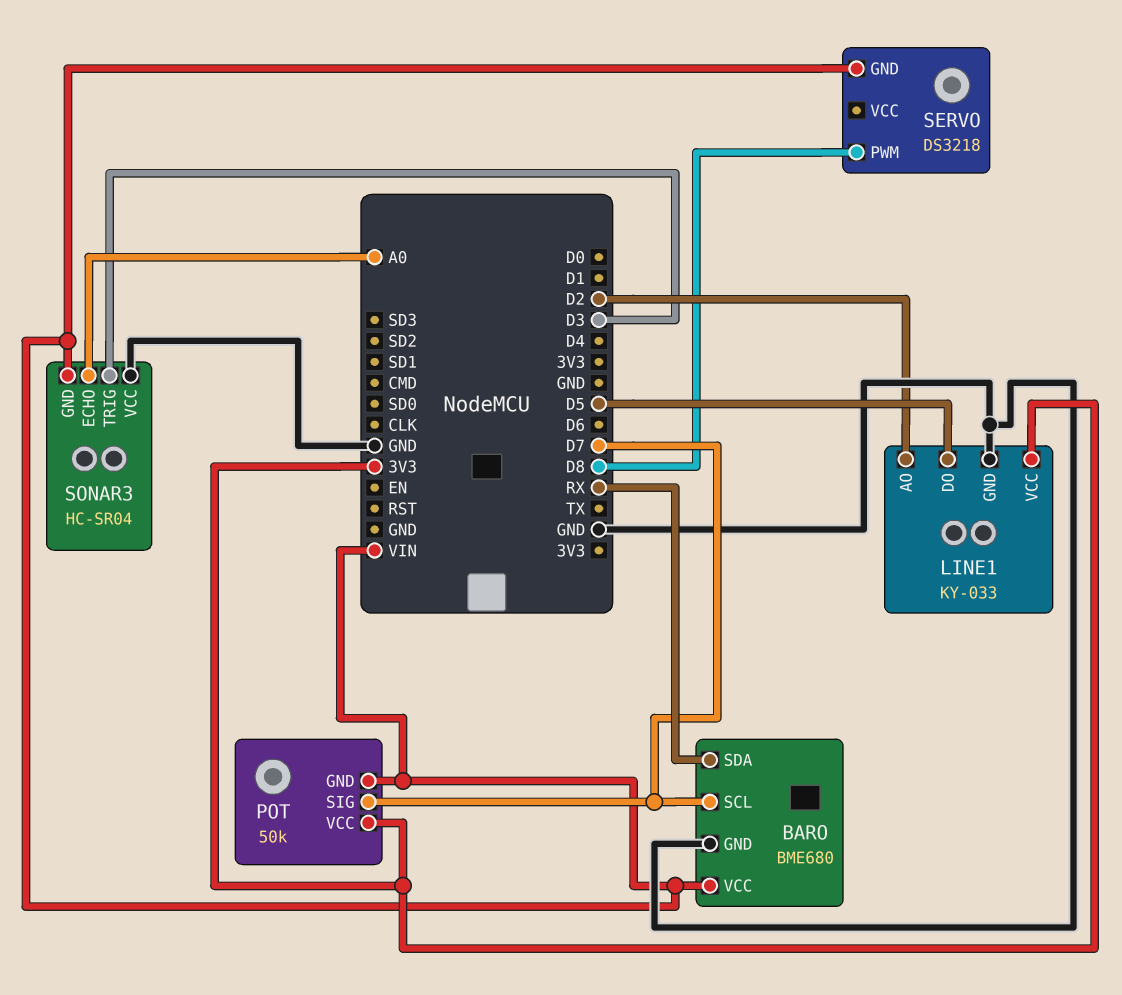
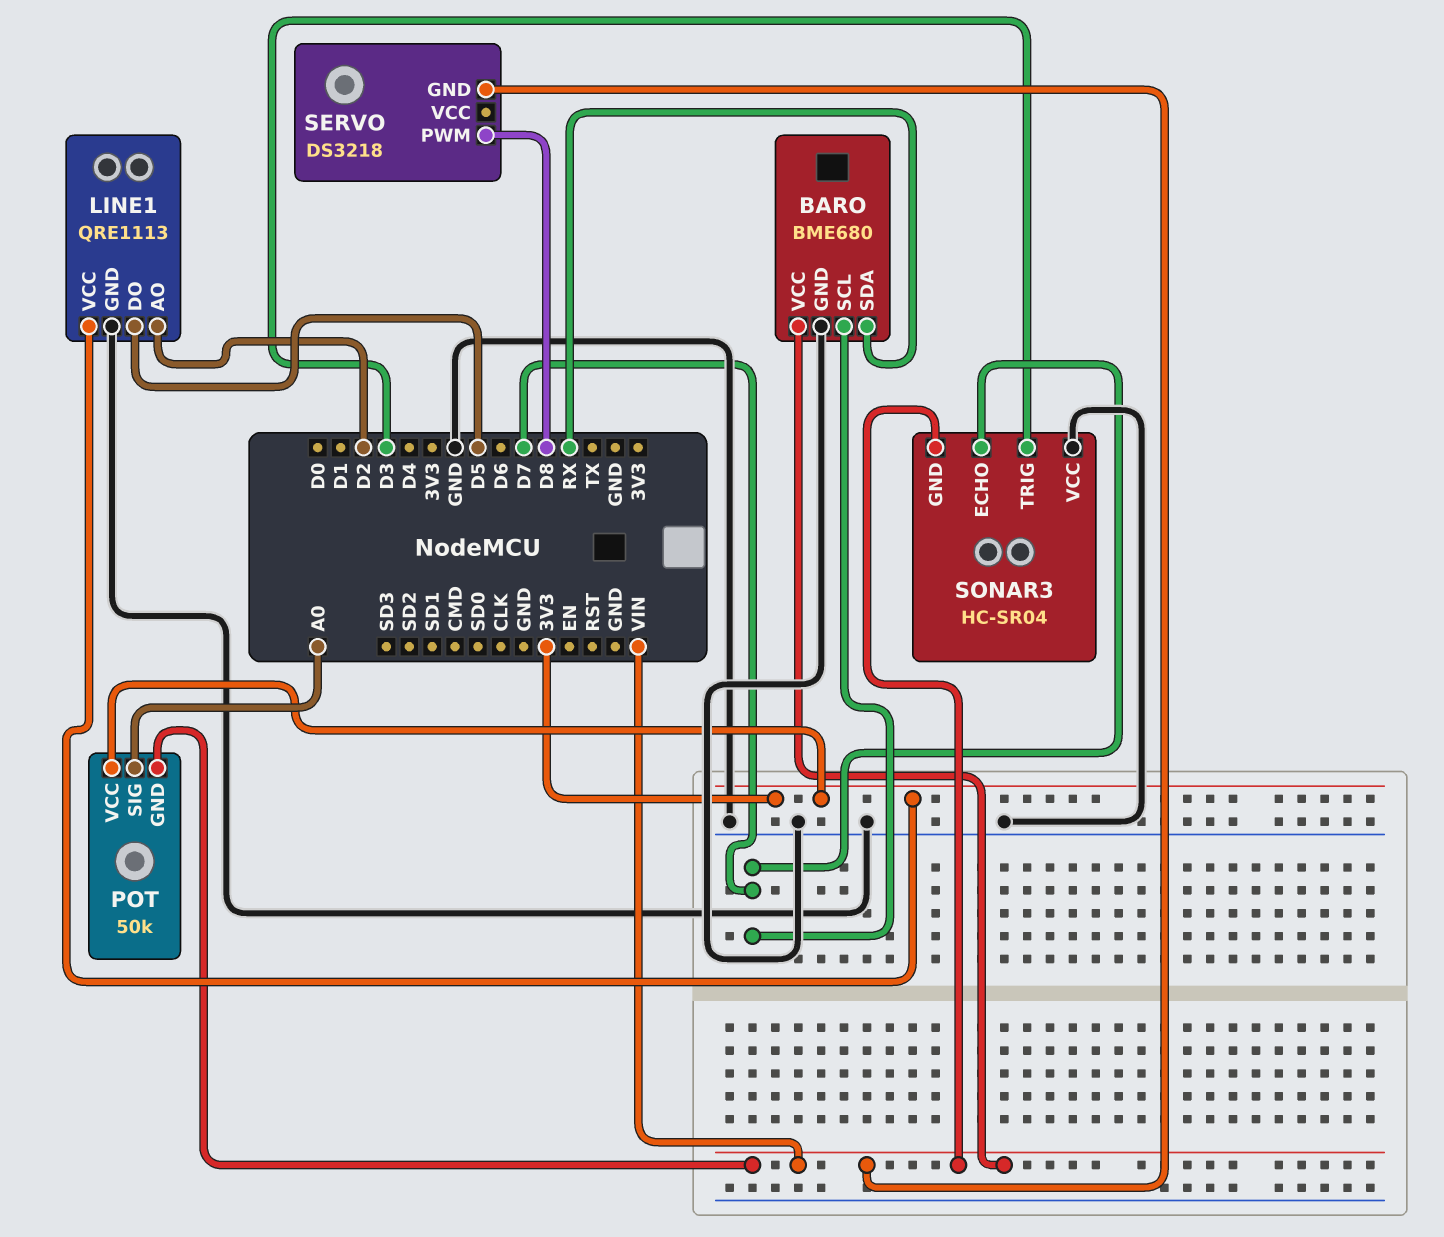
LINE1: KY-033 -> QRE1113
POT pin SIG: D7 -> A0
SONAR3 pin ECHO: A0 -> D7

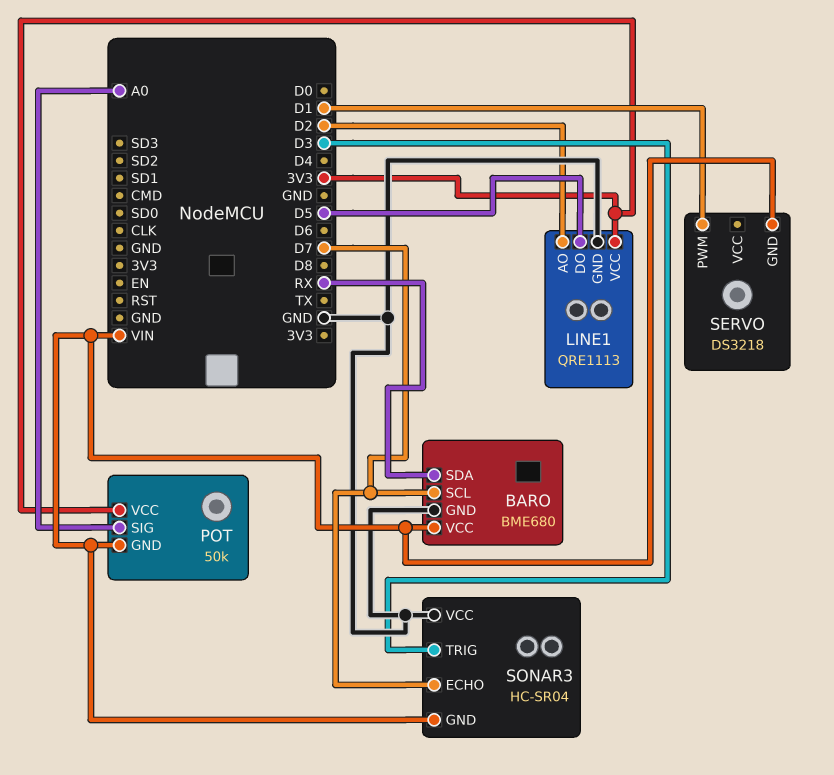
SERVO pin PWM: D8 -> D1

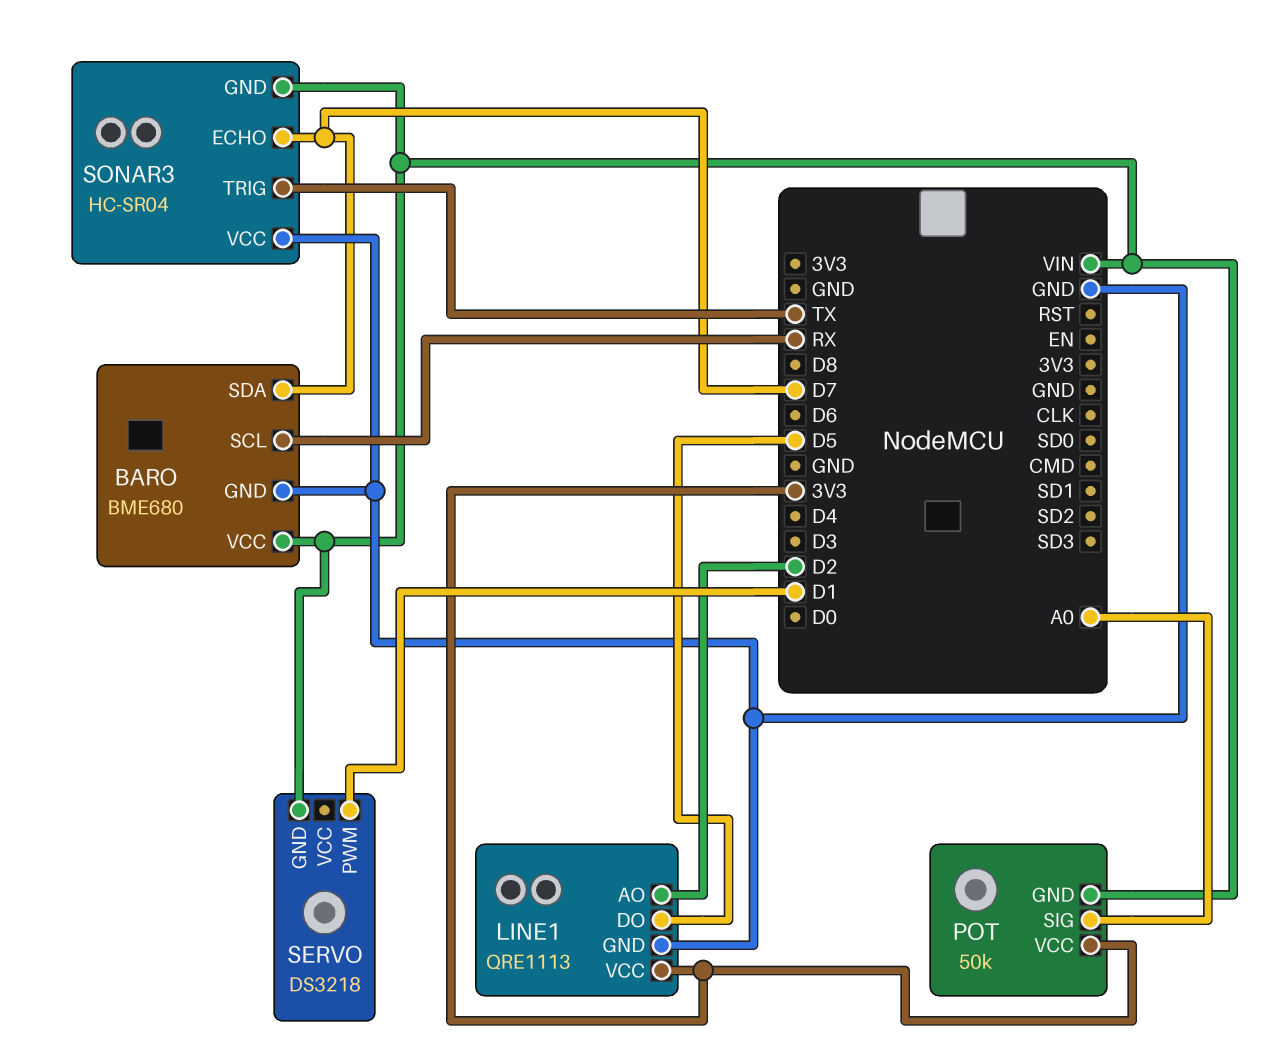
BARO pin SCL: D7 -> RX
BARO pin SDA: RX -> D7
SONAR3 pin TRIG: D3 -> TX

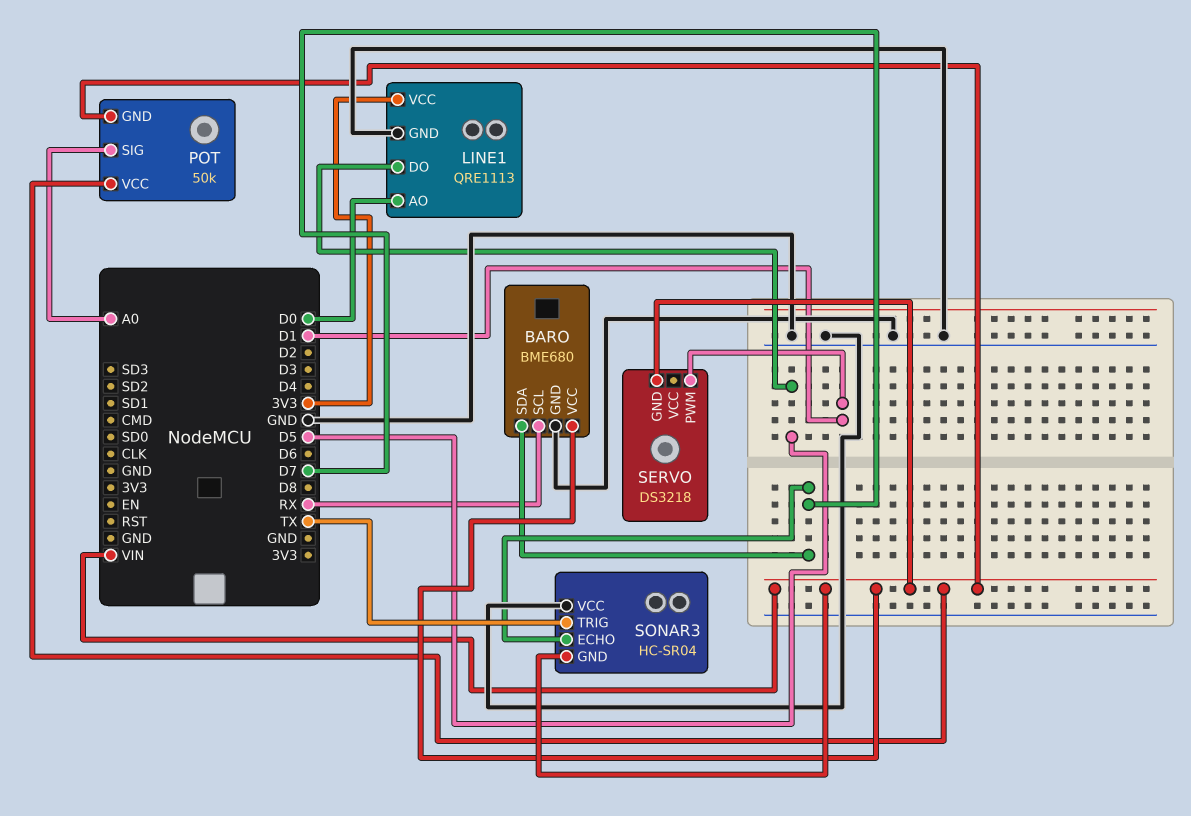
LINE1 pin AO: D2 -> D0
POT pin VCC: 3V3 -> VIN

